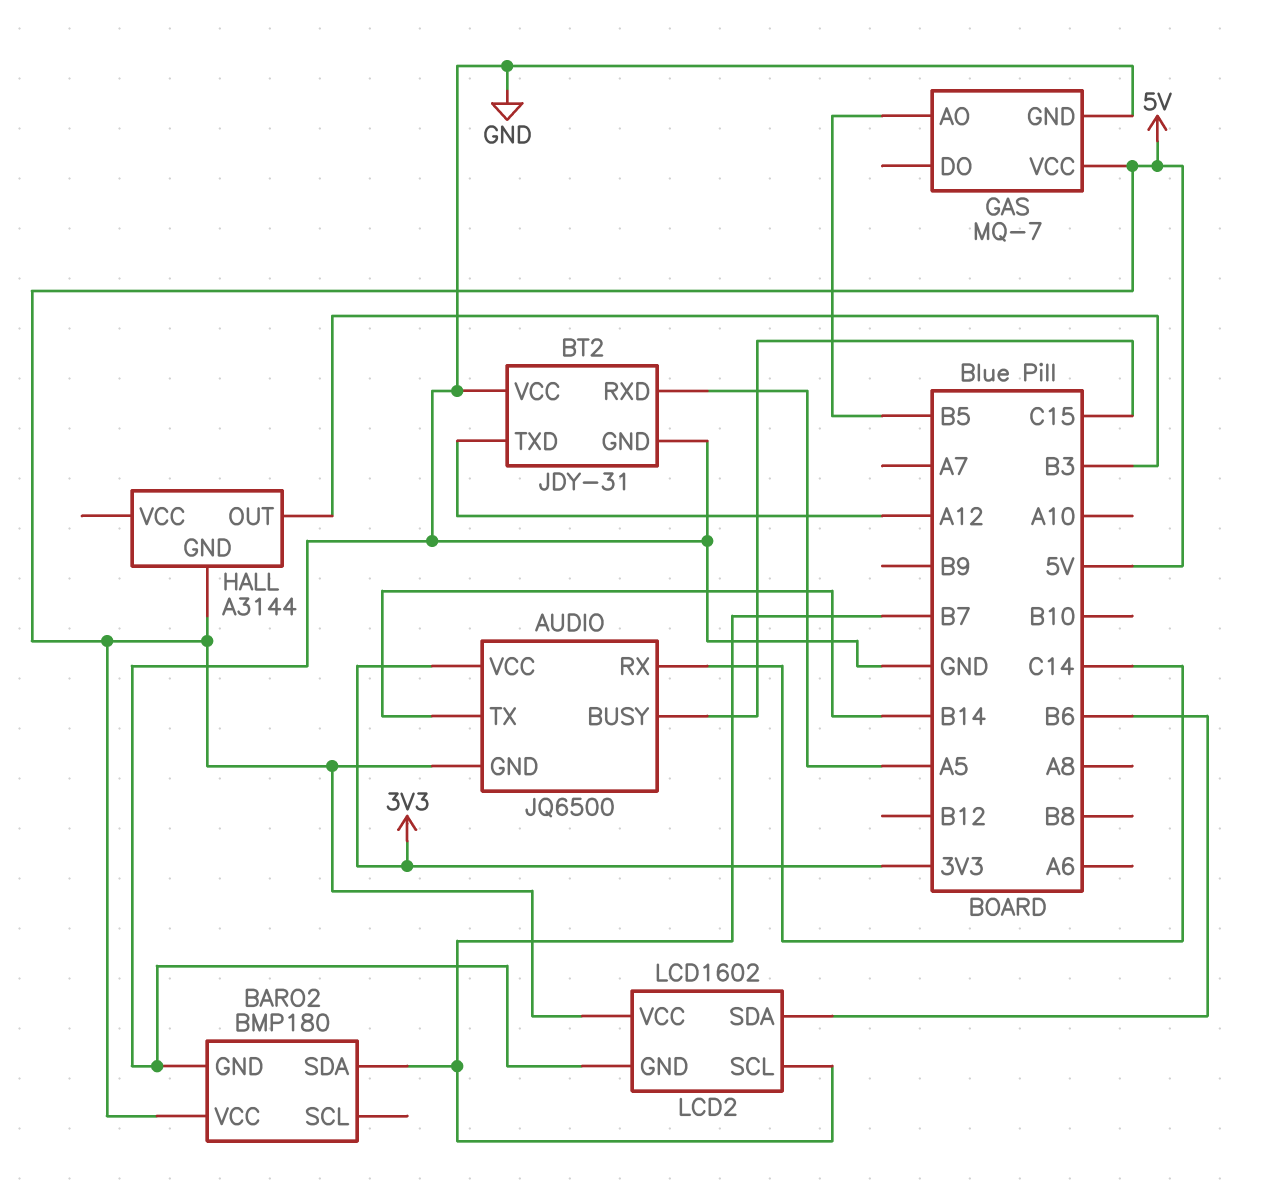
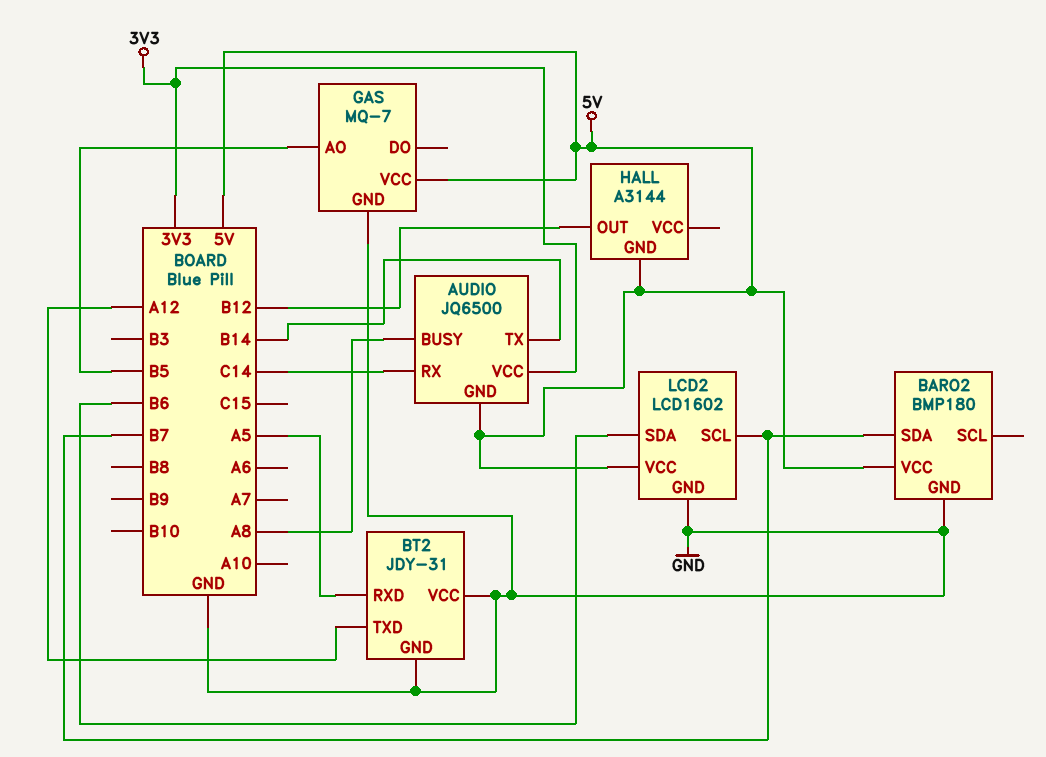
AUDIO pin BUSY: C15 -> A8
HALL pin OUT: B3 -> B12

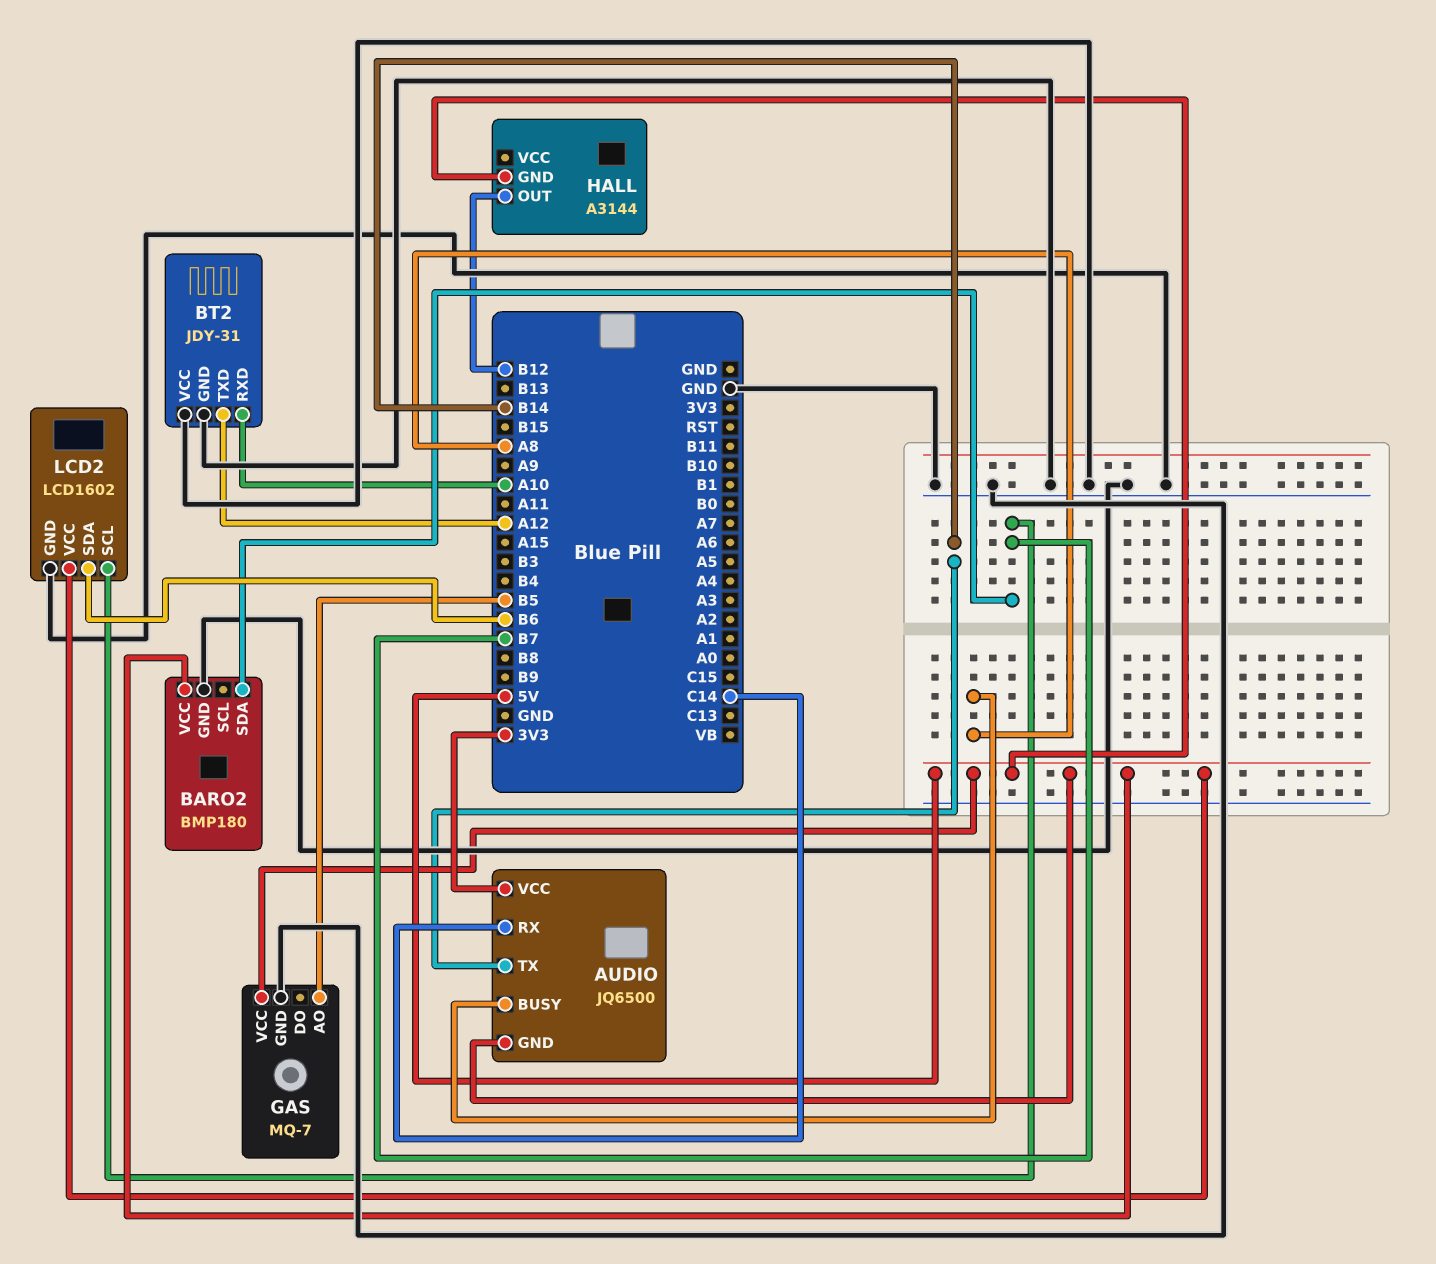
BT2 pin RXD: A5 -> A10

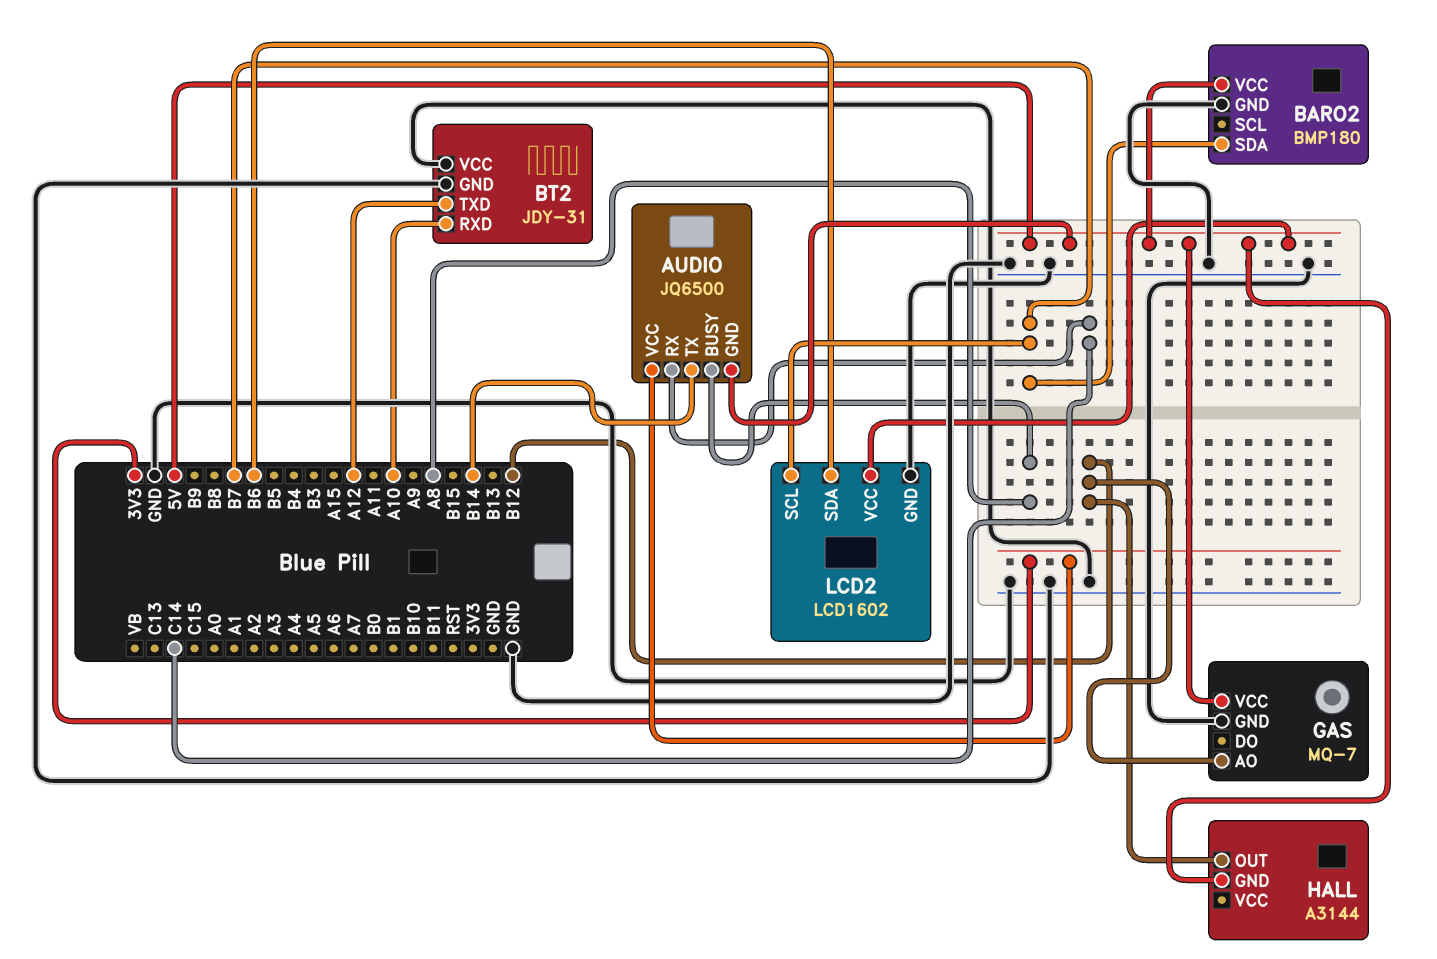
GAS pin AO: B5 -> B12

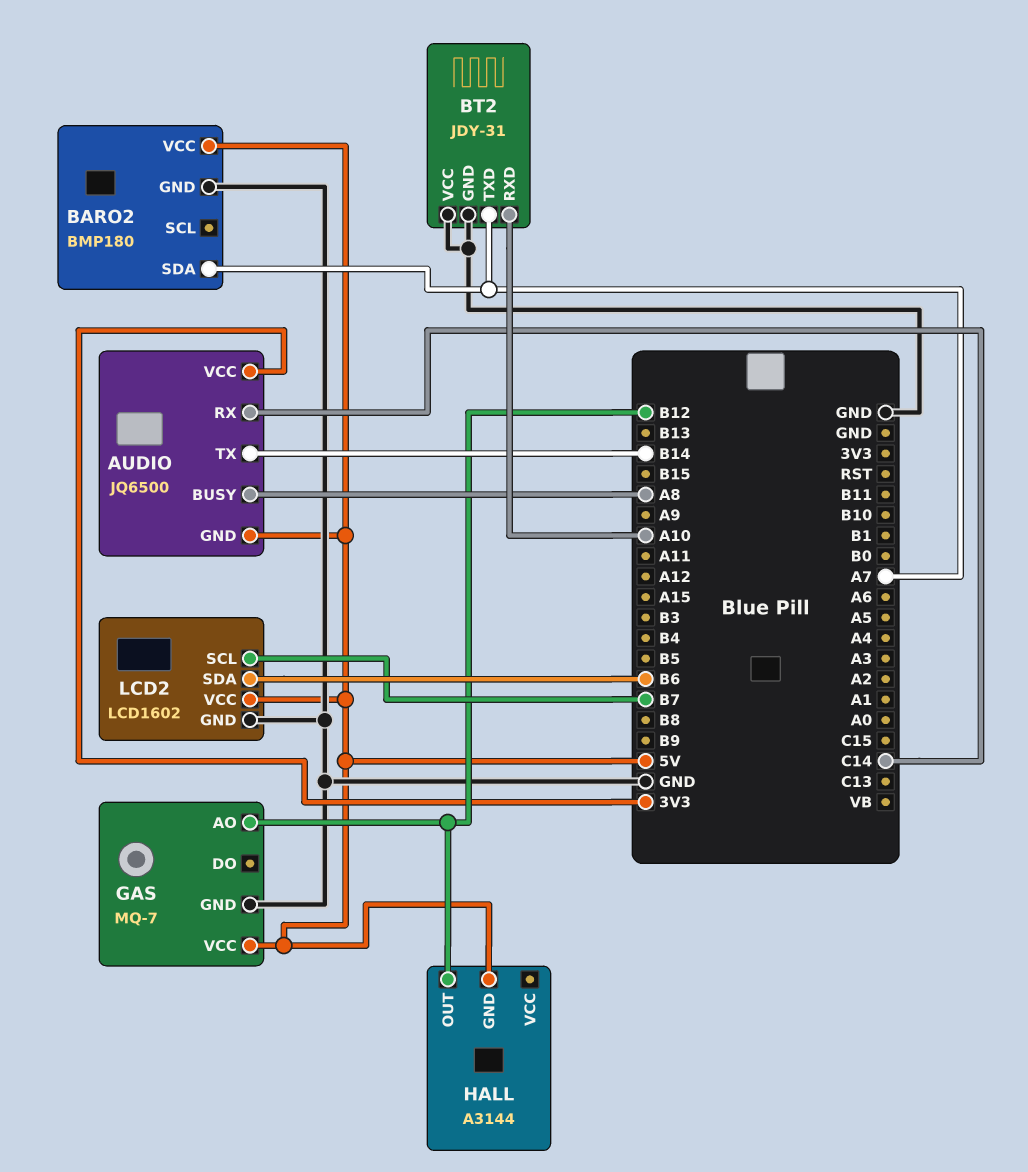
BARO2 pin SDA: B7 -> A7
BT2 pin TXD: A12 -> A7

